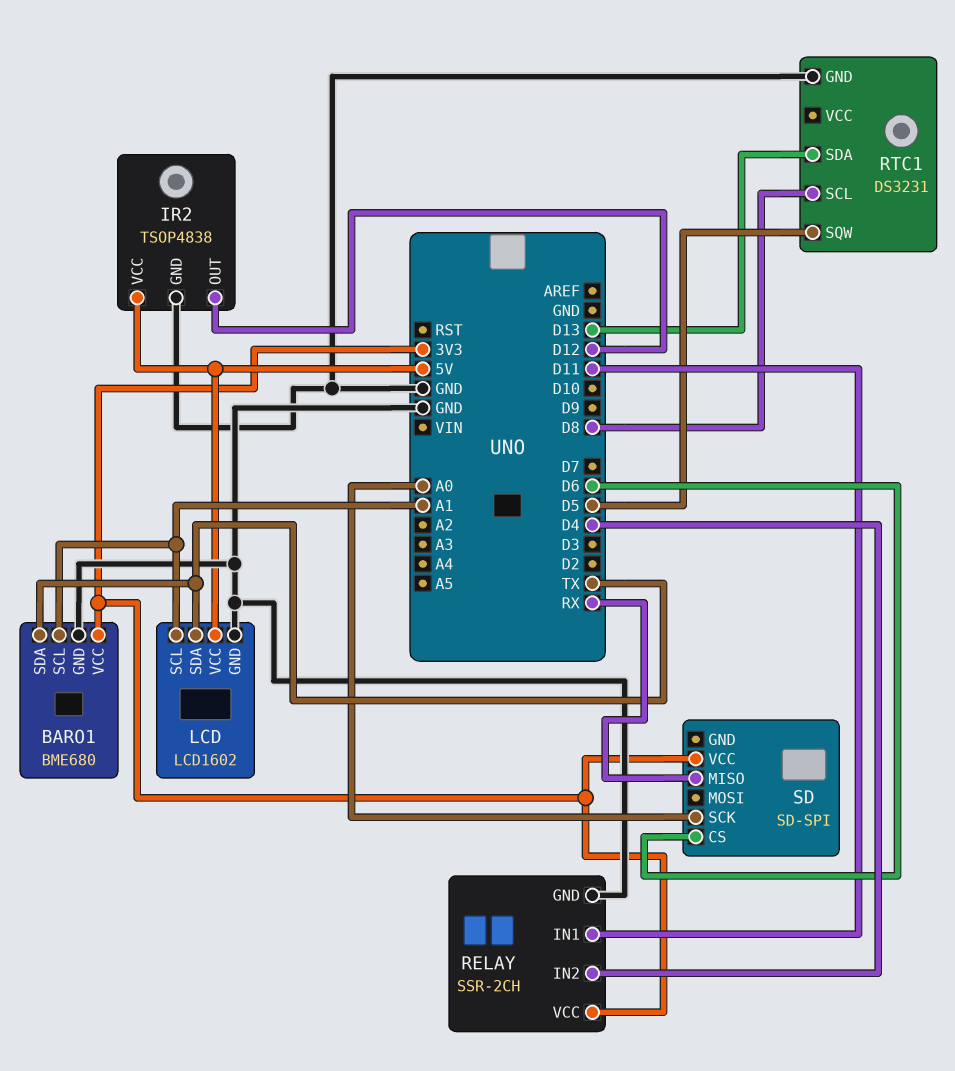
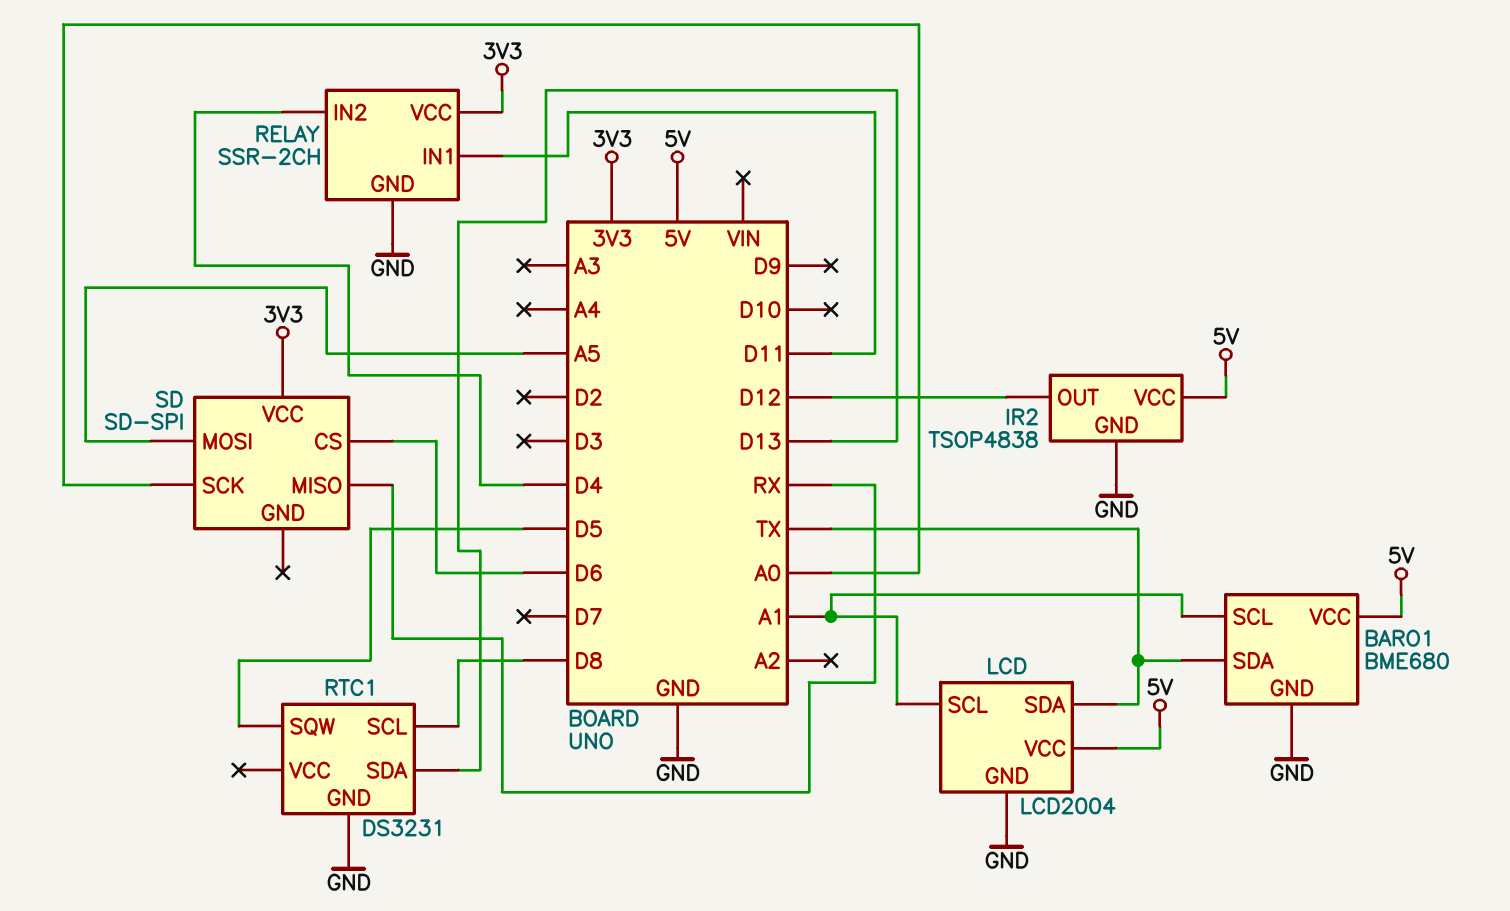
BARO1 pin VCC: 3V3 -> 5V
LCD: LCD1602 -> LCD2004
SD pin MOSI: none -> A5

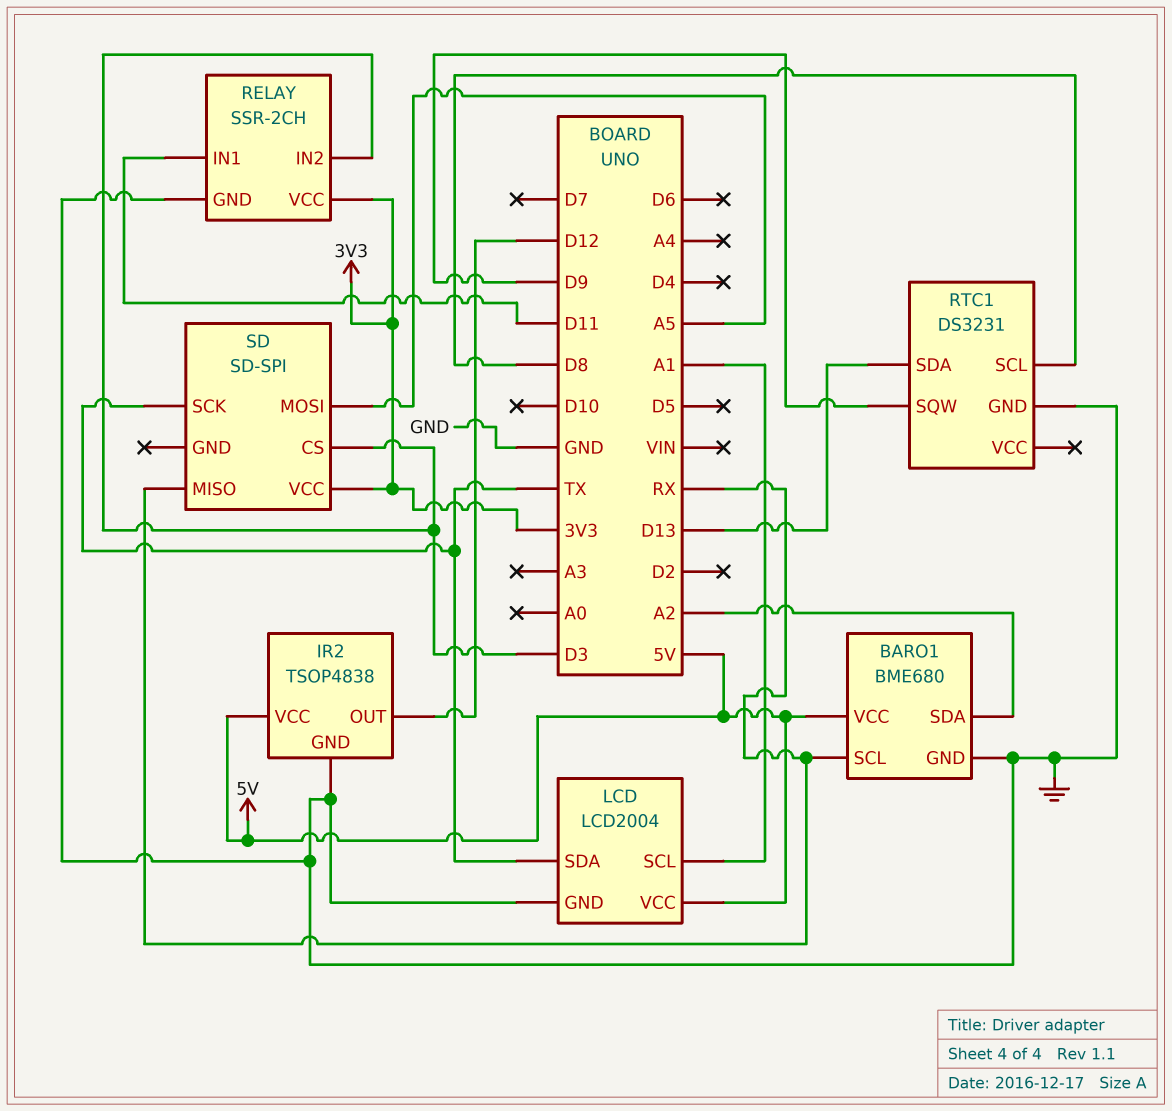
BARO1 pin SCL: A1 -> RX
BARO1 pin SDA: TX -> A2
RELAY pin IN2: D4 -> D3
RTC1 pin SQW: D5 -> D9
SD pin CS: D6 -> D3
SD pin SCK: A0 -> TX

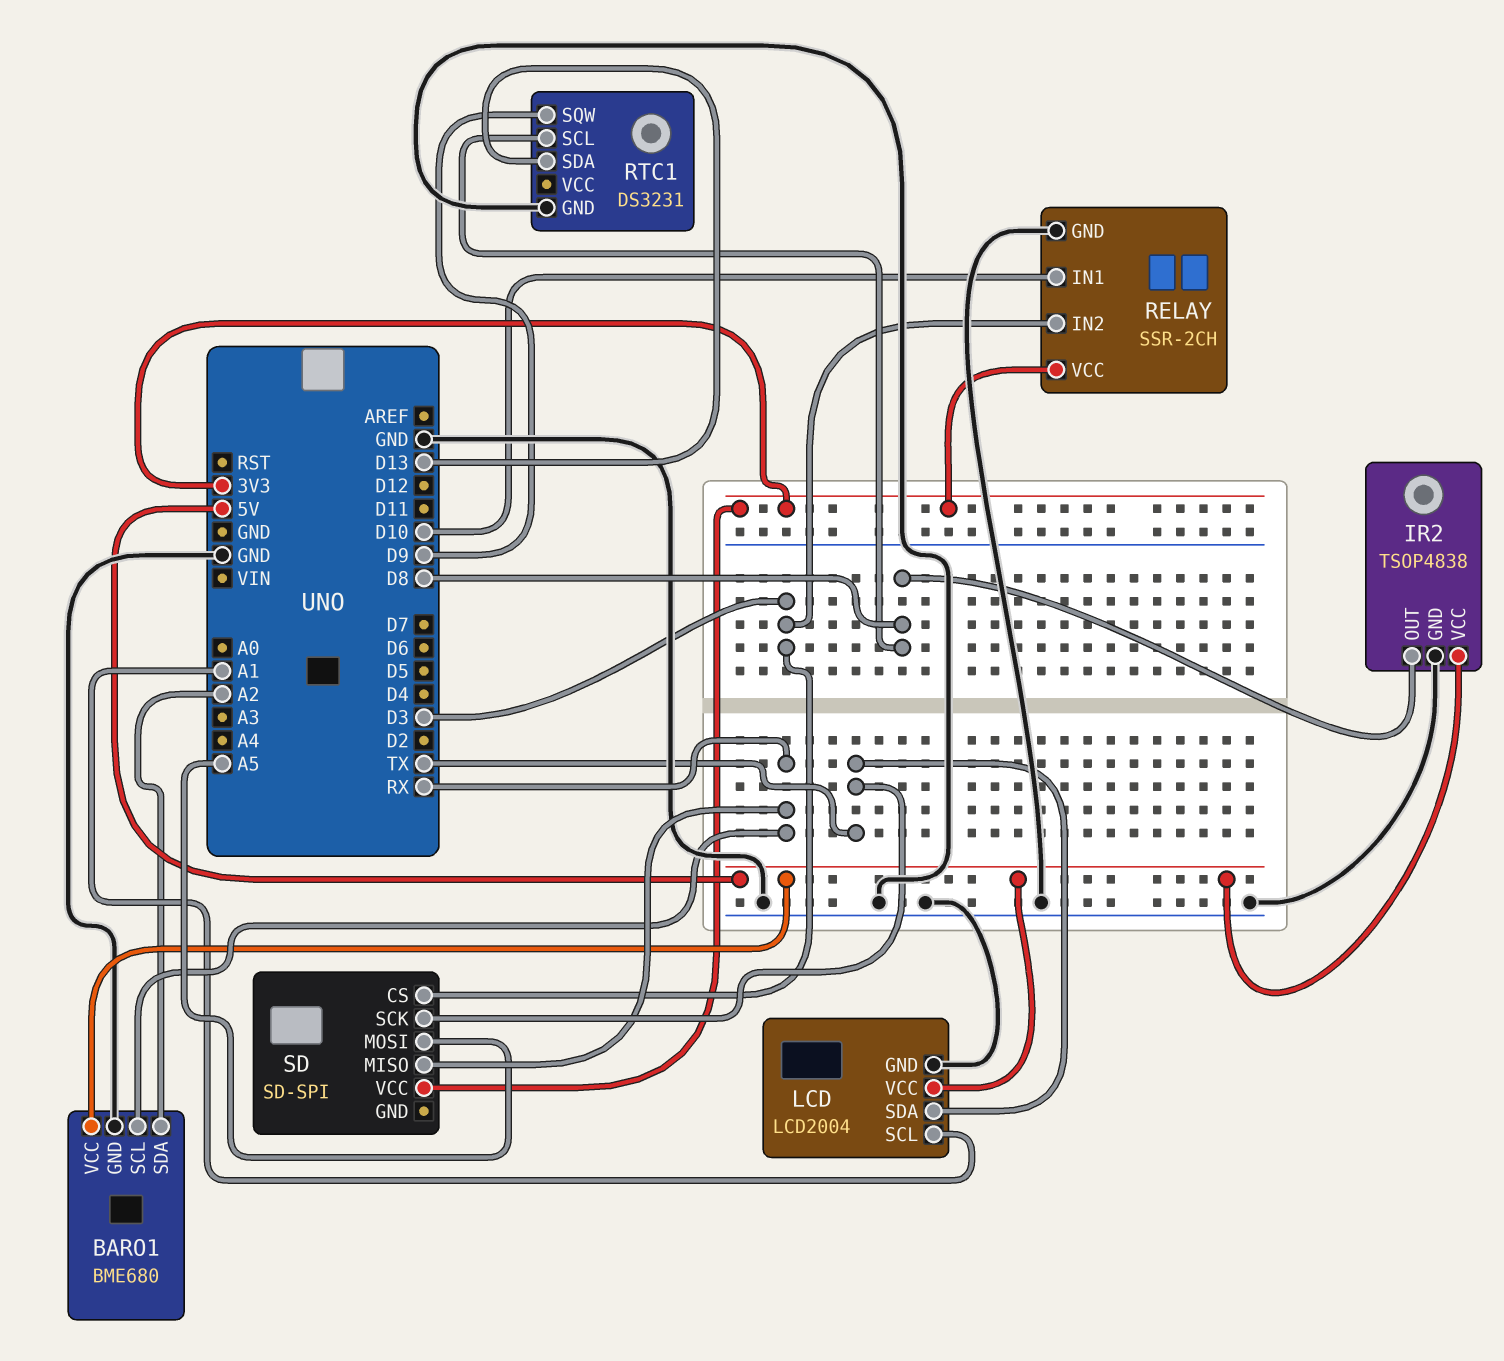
IR2 pin OUT: D12 -> D8
RELAY pin IN1: D11 -> D10

